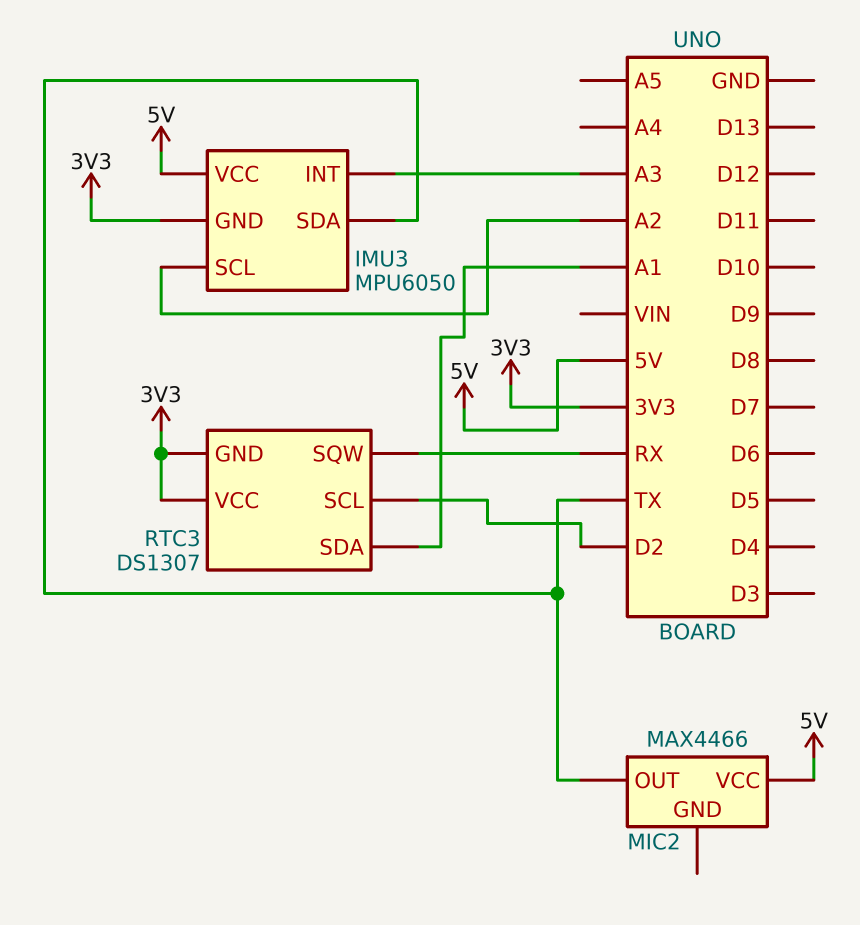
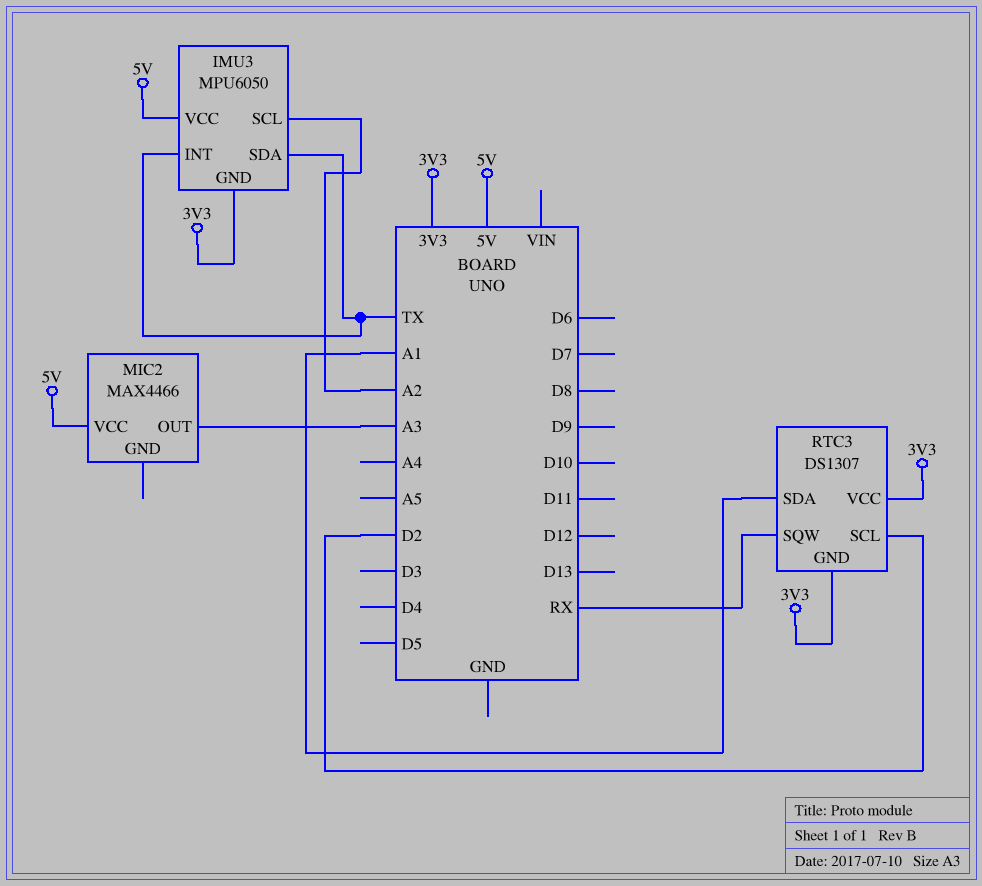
IMU3 pin INT: A3 -> TX
MIC2 pin OUT: TX -> A3

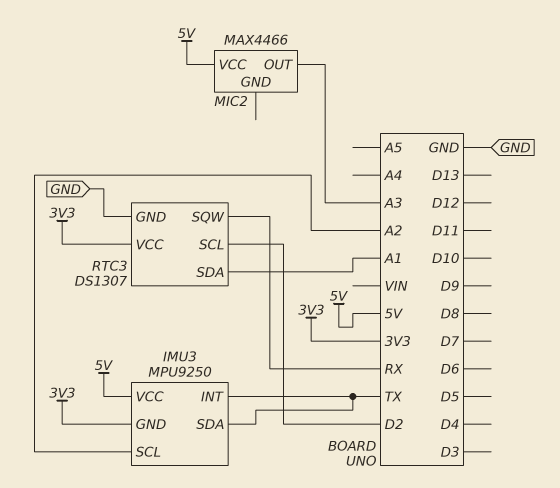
IMU3: MPU6050 -> MPU9250
RTC3 pin GND: 3V3 -> GND

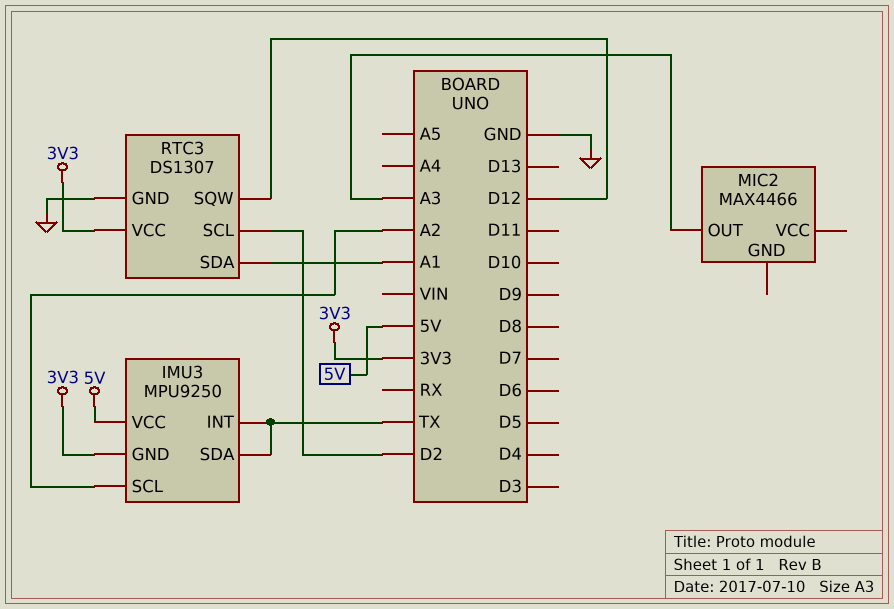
MIC2 pin VCC: 5V -> none
RTC3 pin SQW: RX -> D12

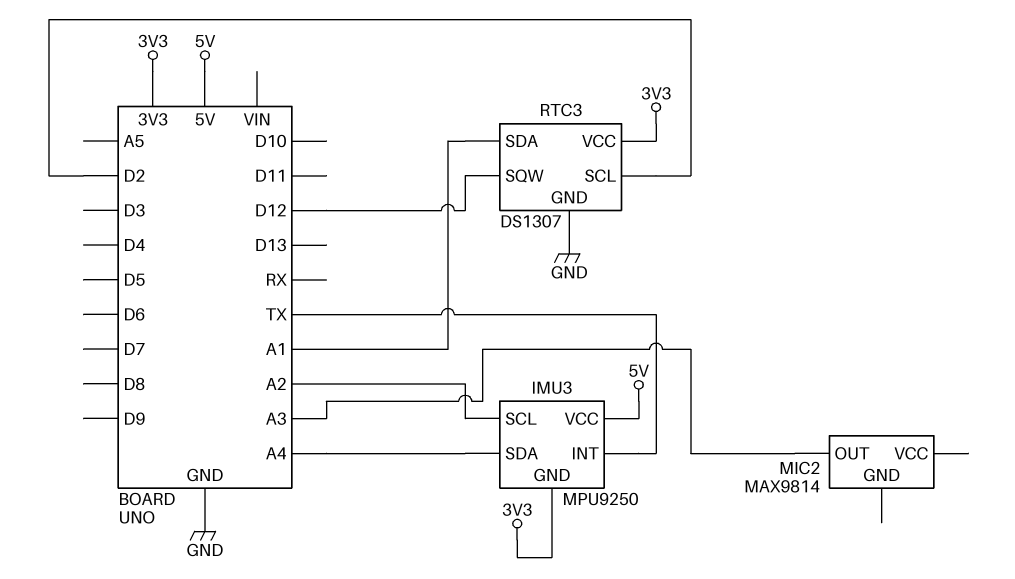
IMU3 pin SDA: TX -> A4
MIC2: MAX4466 -> MAX9814

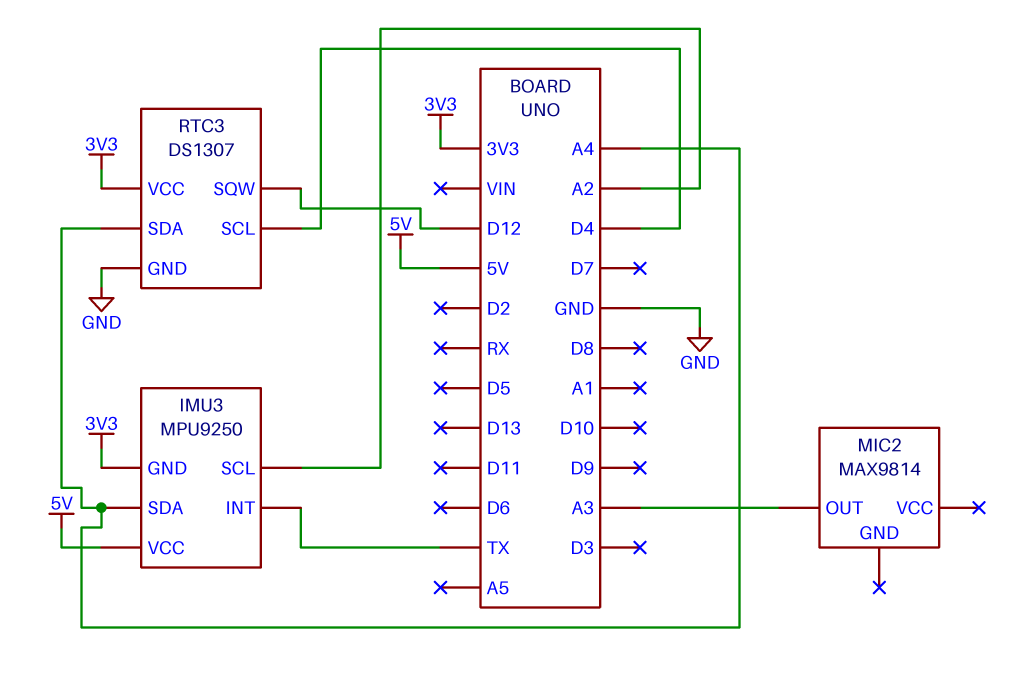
RTC3 pin SCL: D2 -> D4
RTC3 pin SDA: A1 -> A4

